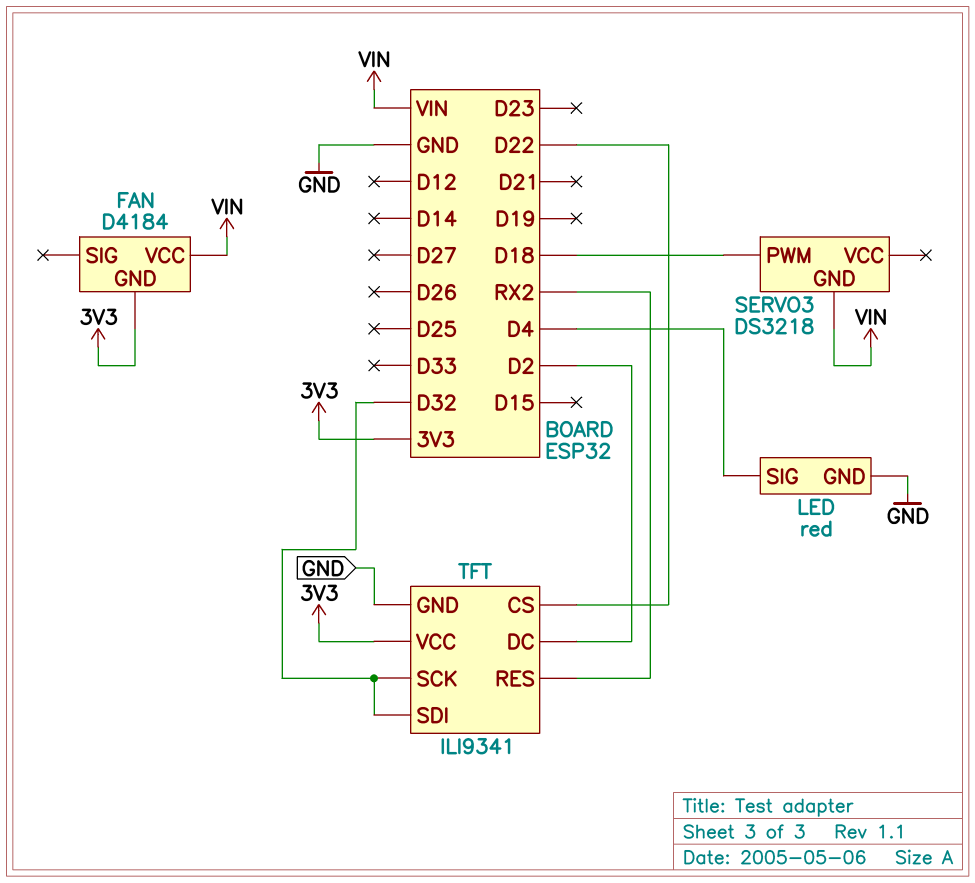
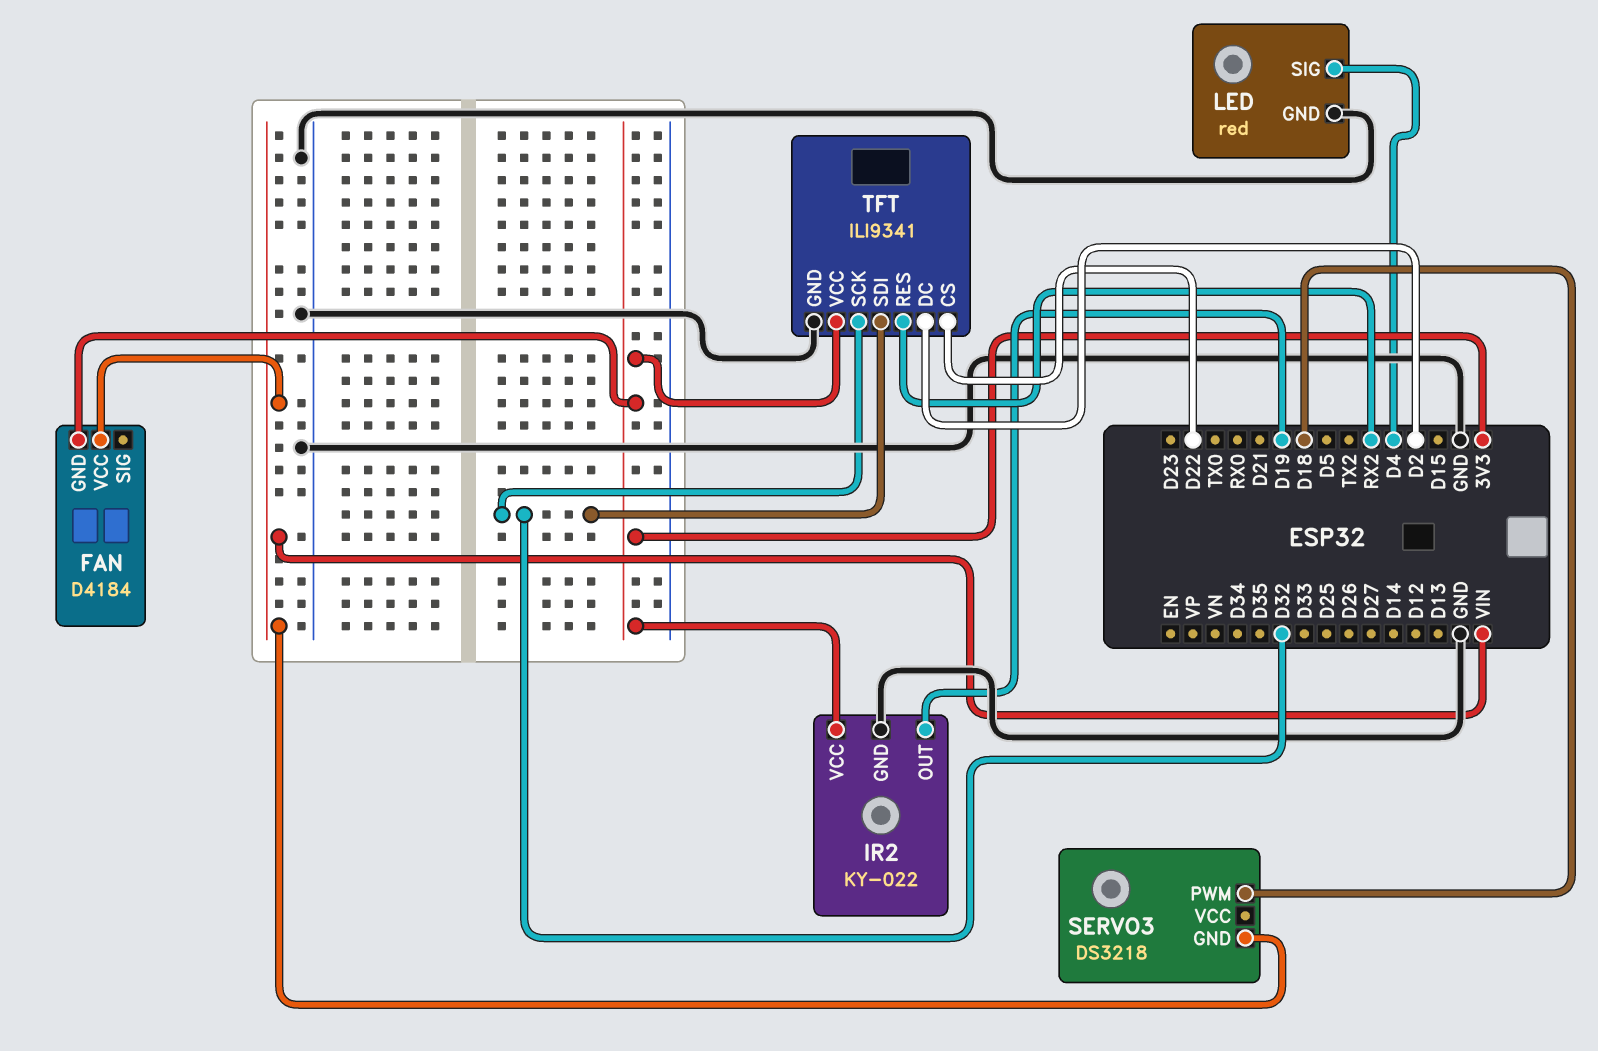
IR2: none -> KY-022
IR2 pin GND: none -> GND
IR2 pin OUT: none -> D19
IR2 pin VCC: none -> 3V3

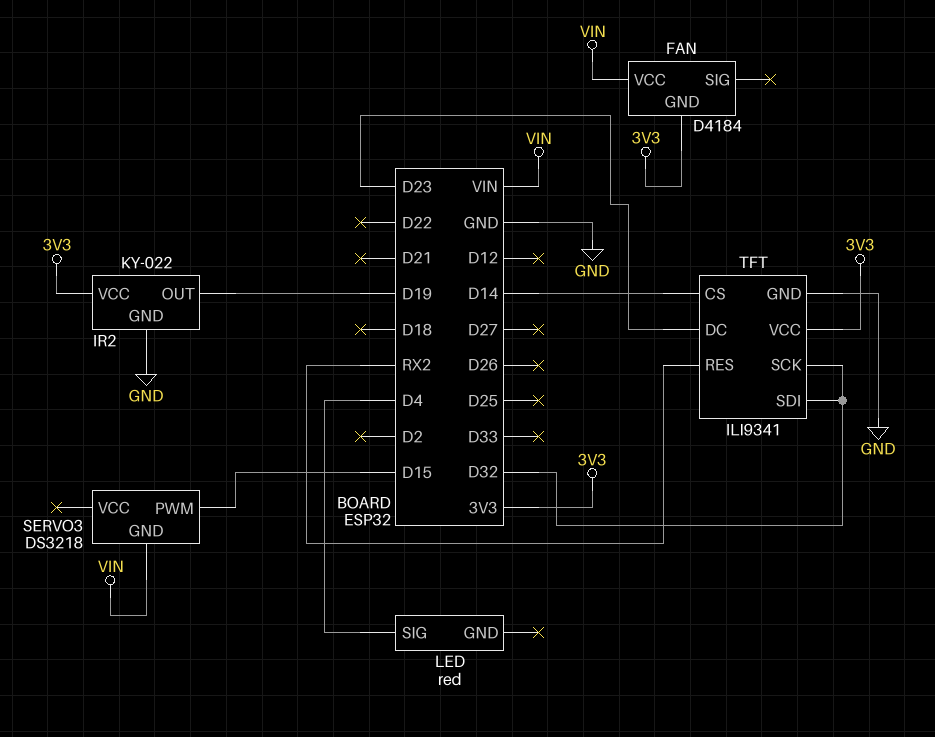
LED pin GND: GND -> none
SERVO3 pin PWM: D18 -> D15
TFT pin CS: D22 -> D14
TFT pin DC: D2 -> D23

